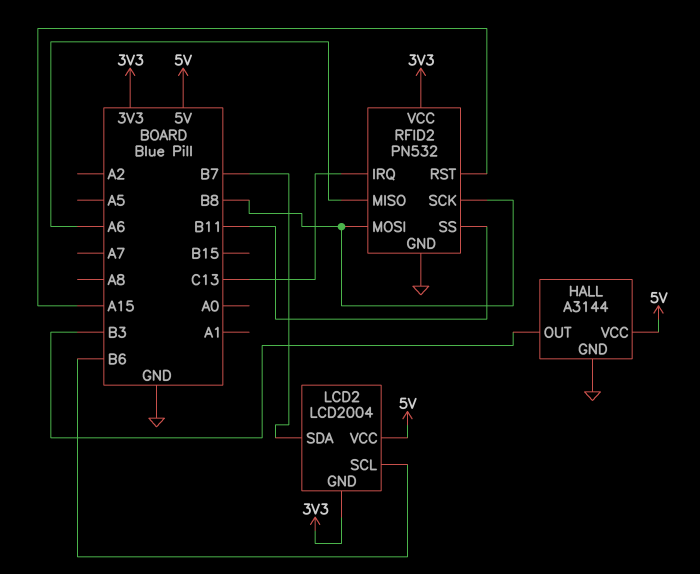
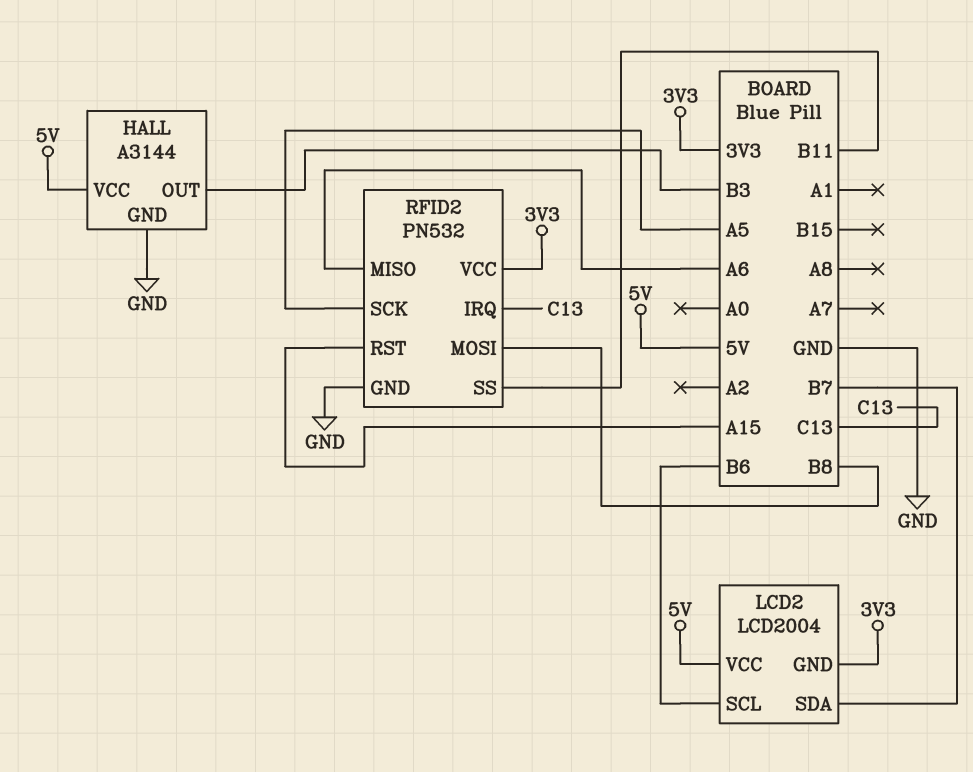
RFID2 pin SCK: B8 -> A5

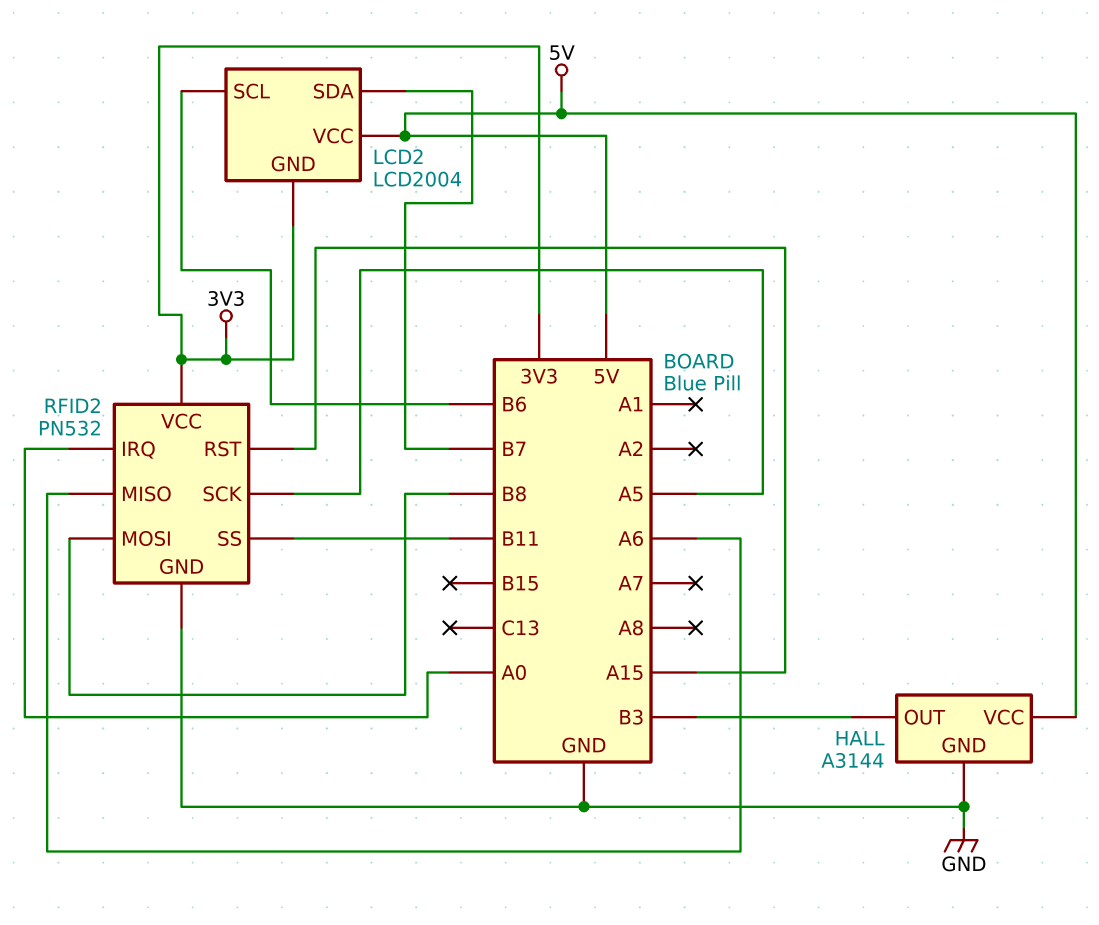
RFID2 pin IRQ: C13 -> A0

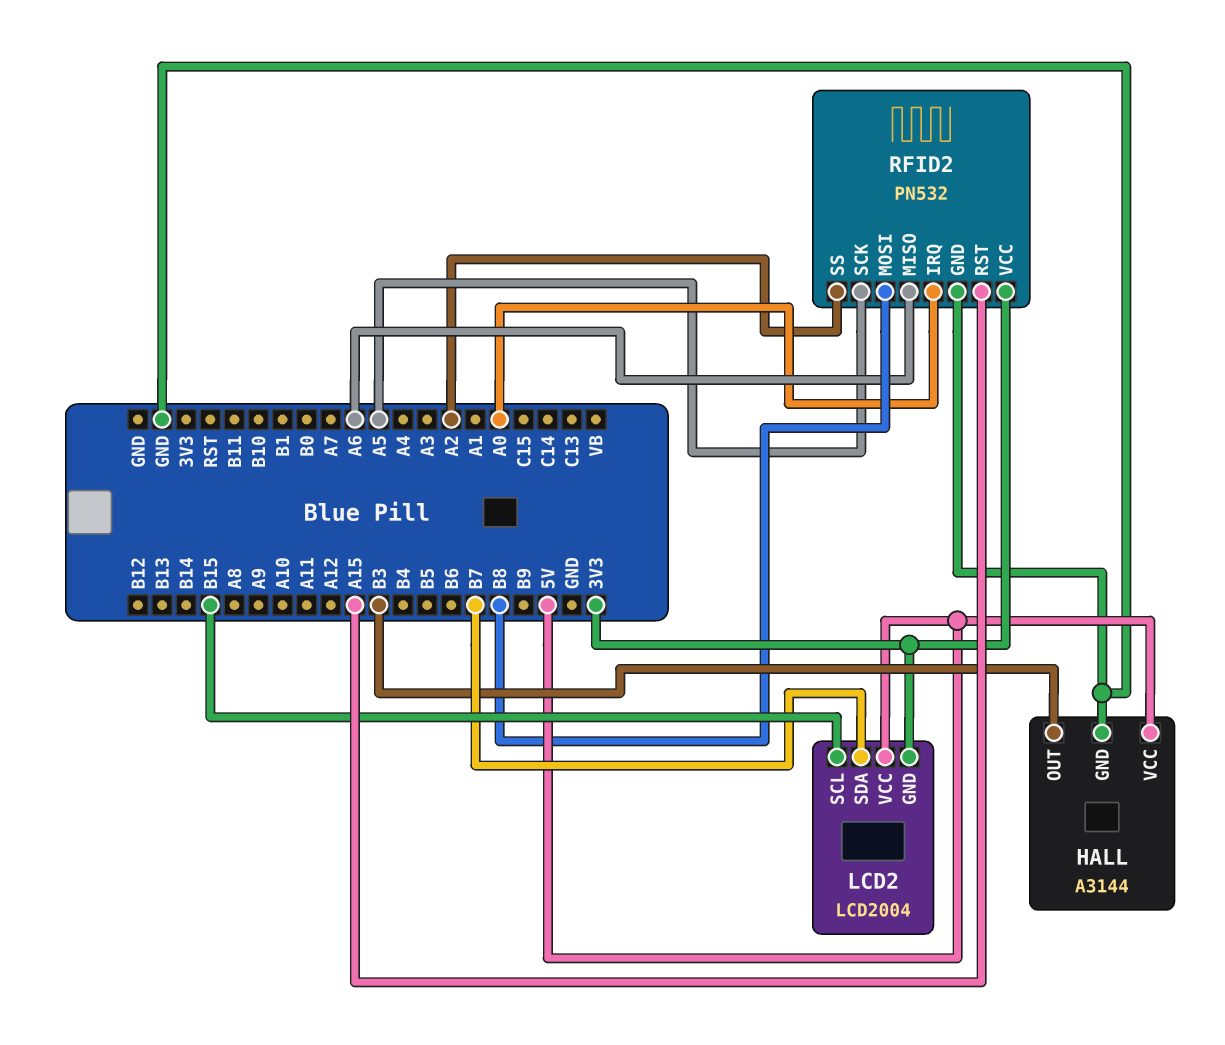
LCD2 pin SCL: B6 -> B15
RFID2 pin SS: B11 -> A2

